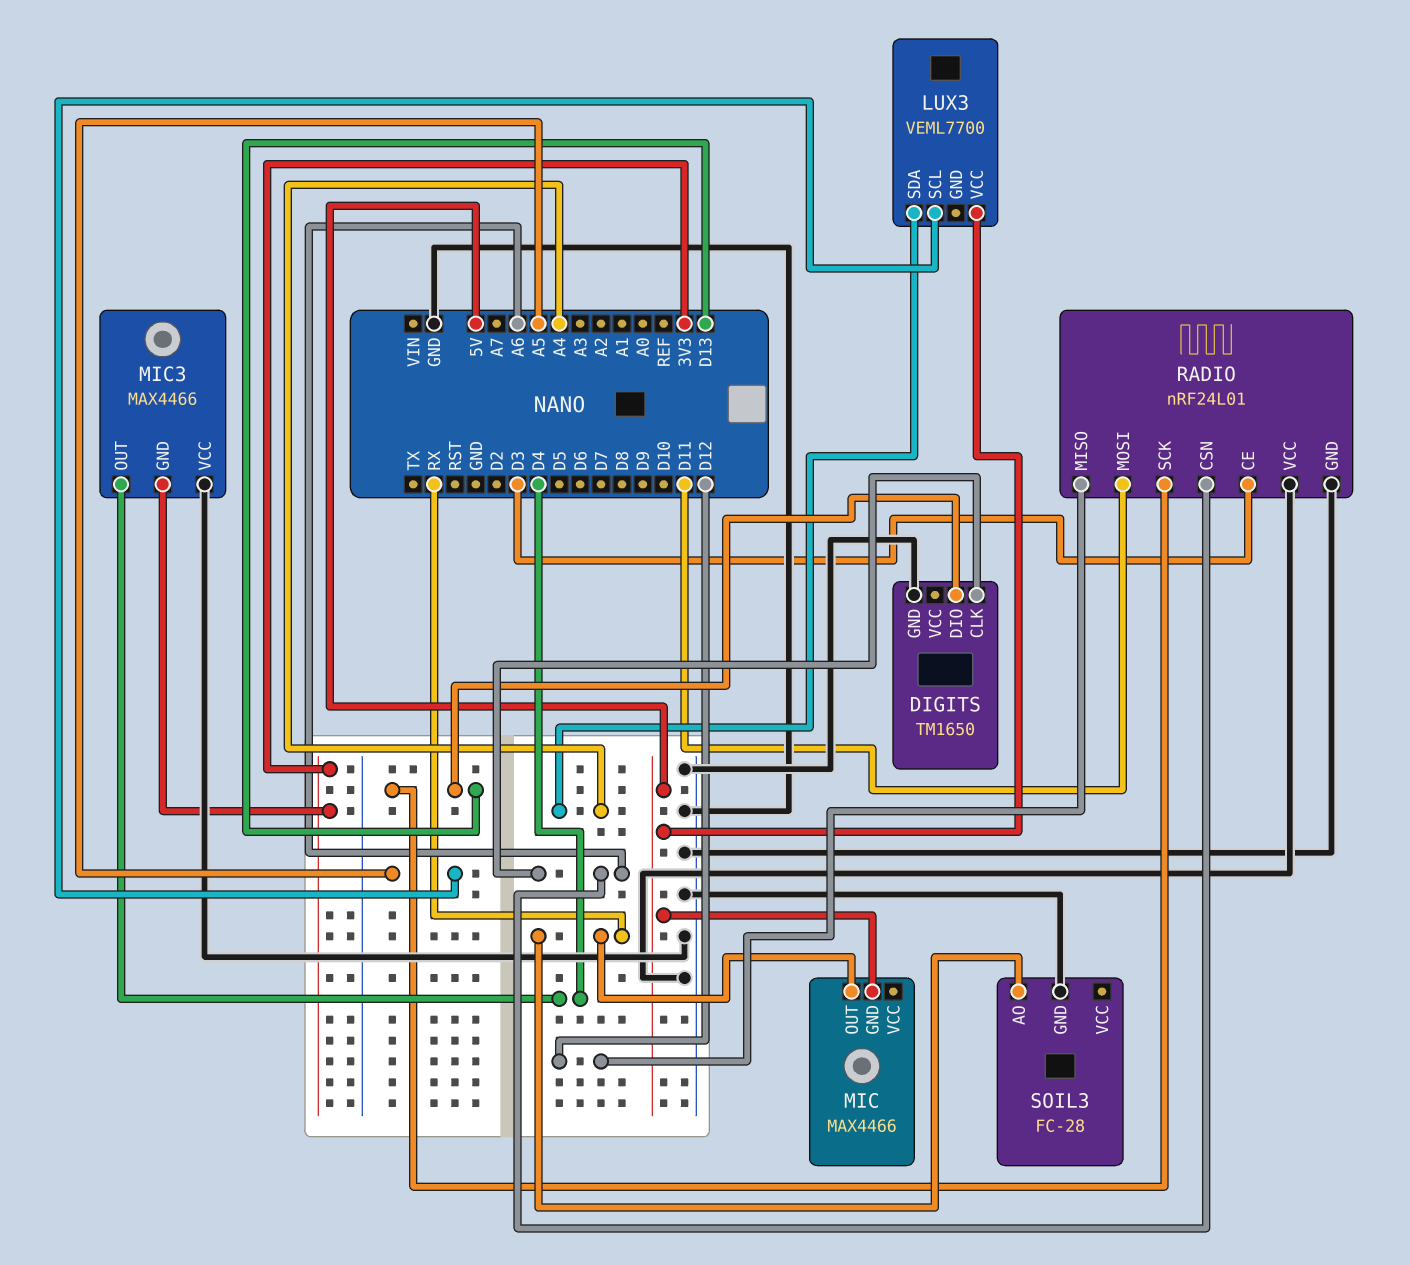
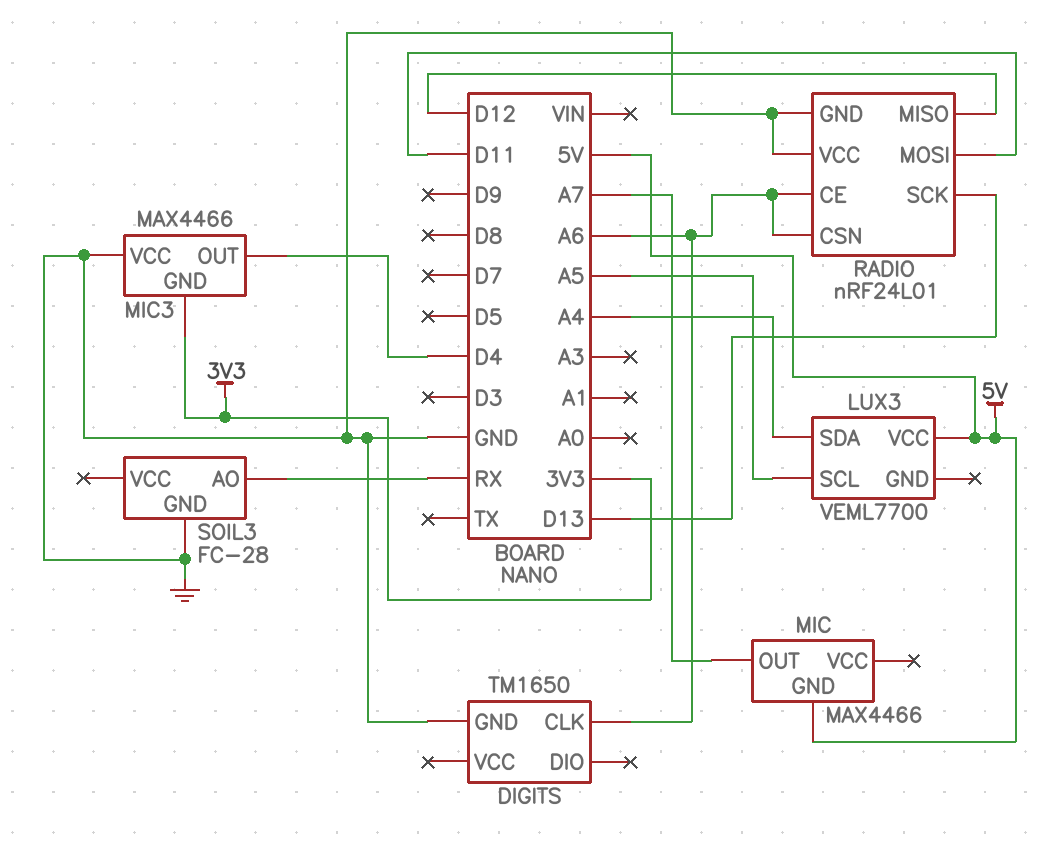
DIGITS pin DIO: D13 -> none
MIC pin OUT: RX -> A7
RADIO pin CE: D3 -> A6

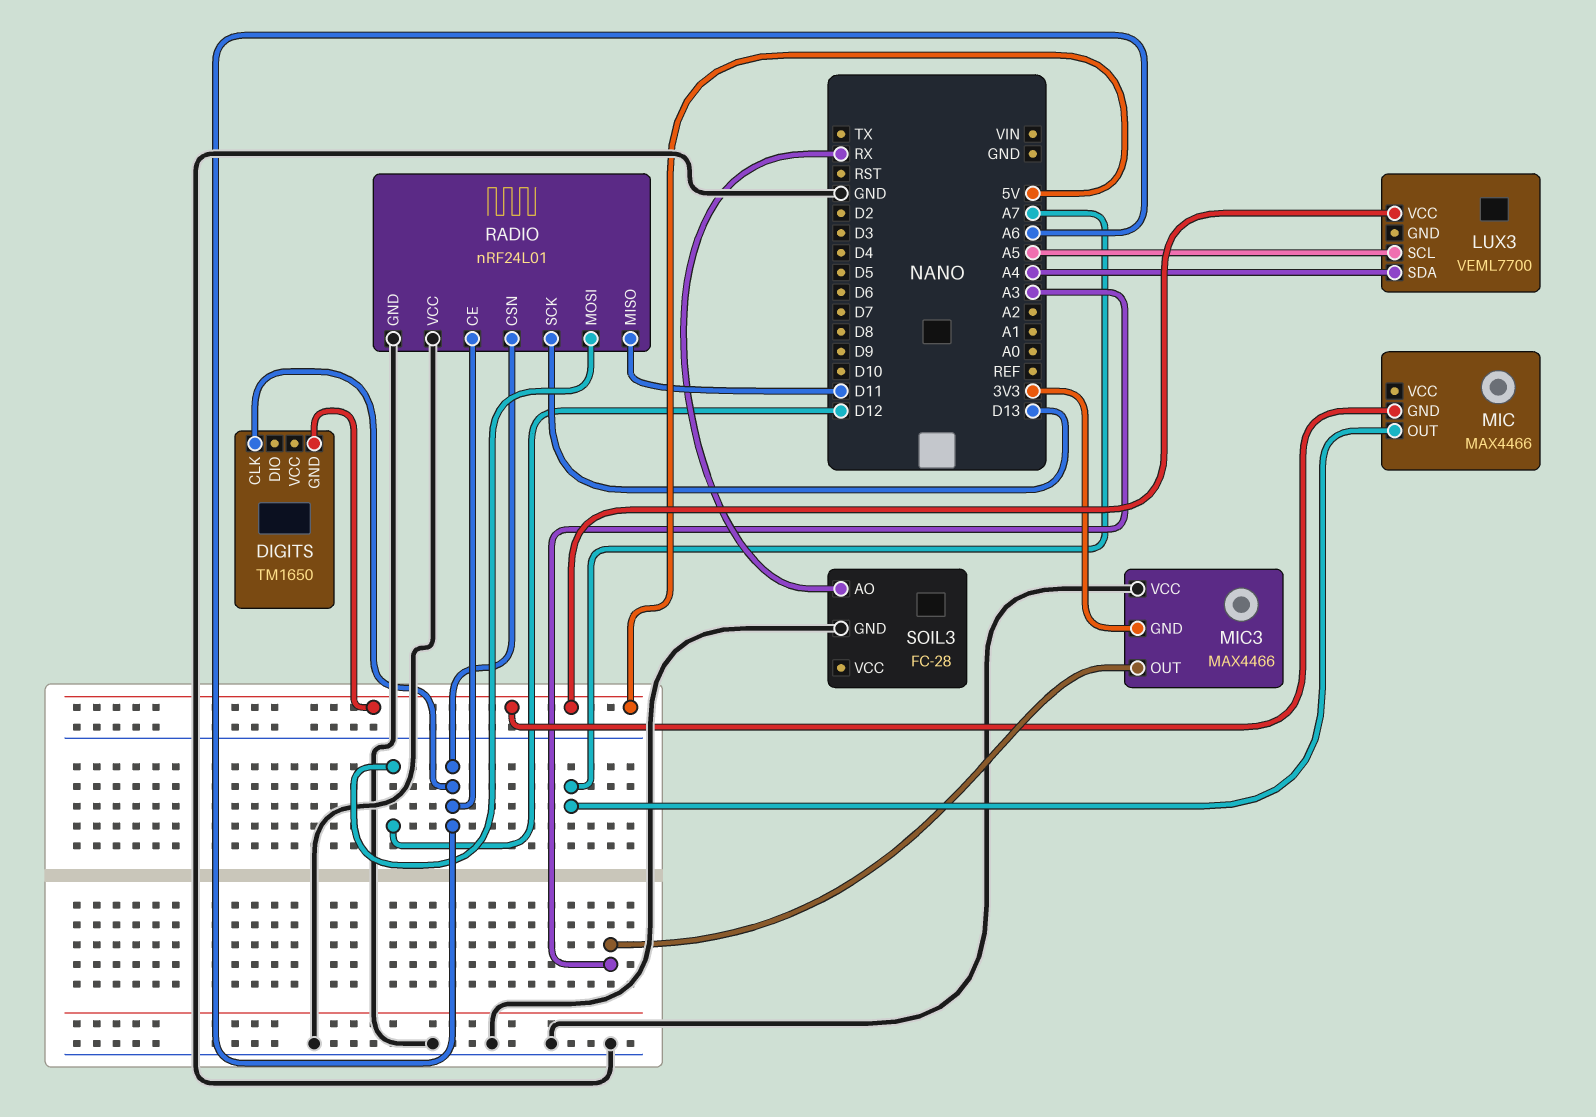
DIGITS pin GND: GND -> 5V
MIC3 pin OUT: D4 -> A3
RADIO pin MISO: D12 -> D11
RADIO pin MOSI: D11 -> D12

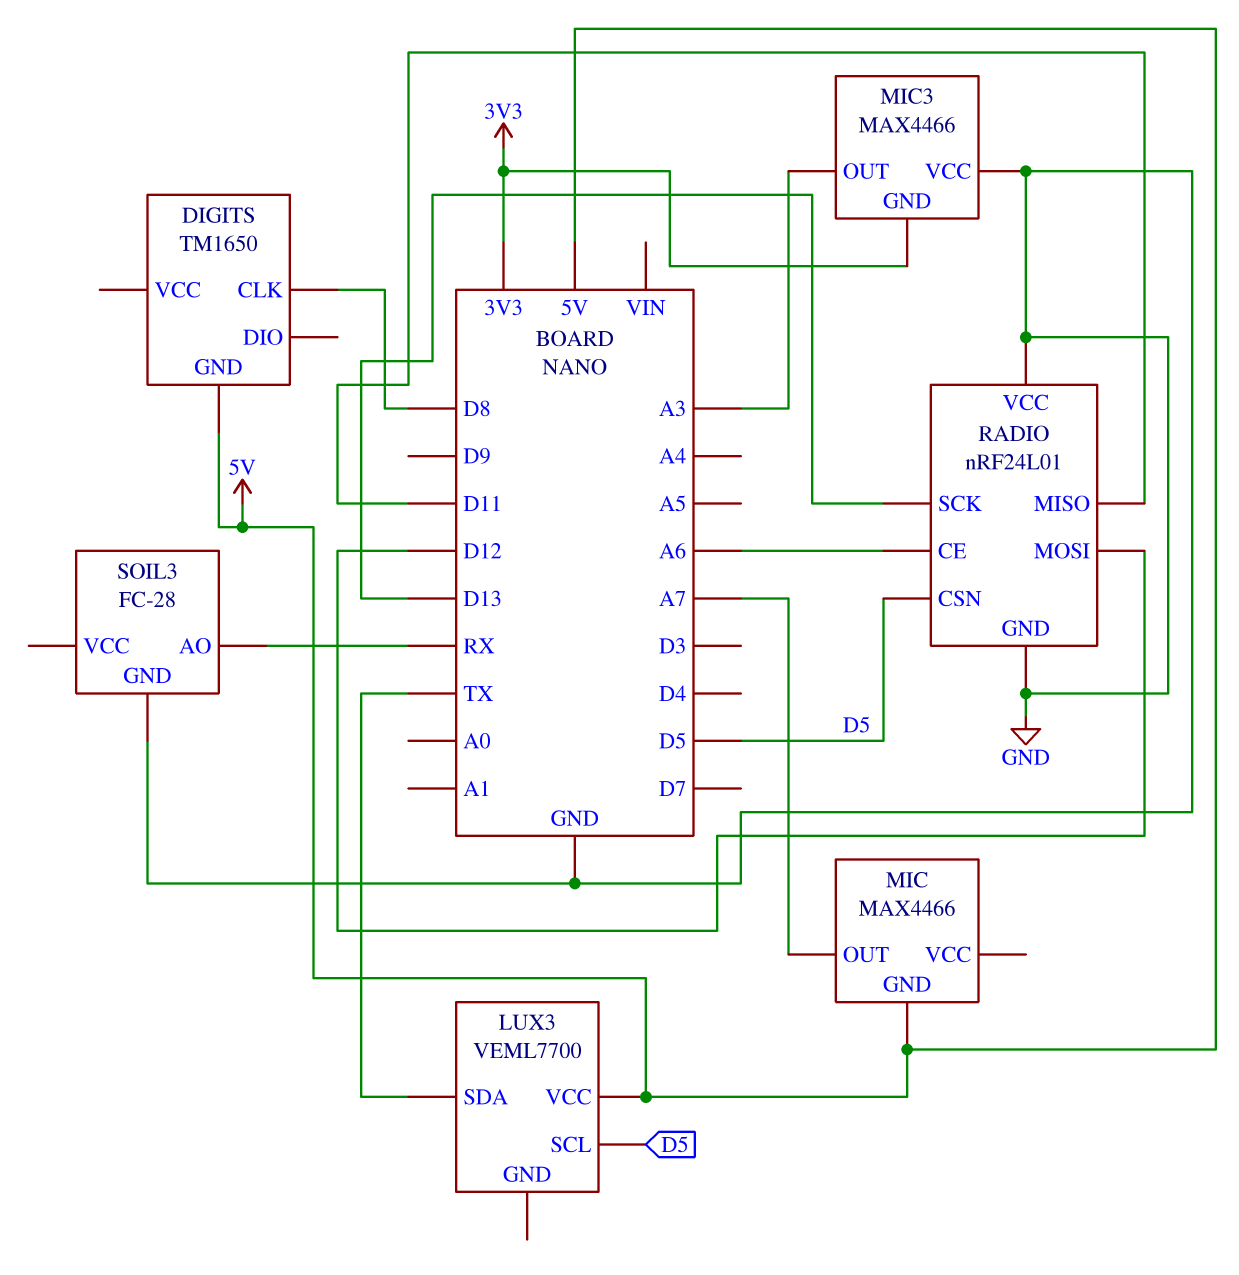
DIGITS pin CLK: A6 -> D8
LUX3 pin SCL: A5 -> D5
LUX3 pin SDA: A4 -> TX
RADIO pin CSN: A6 -> D5

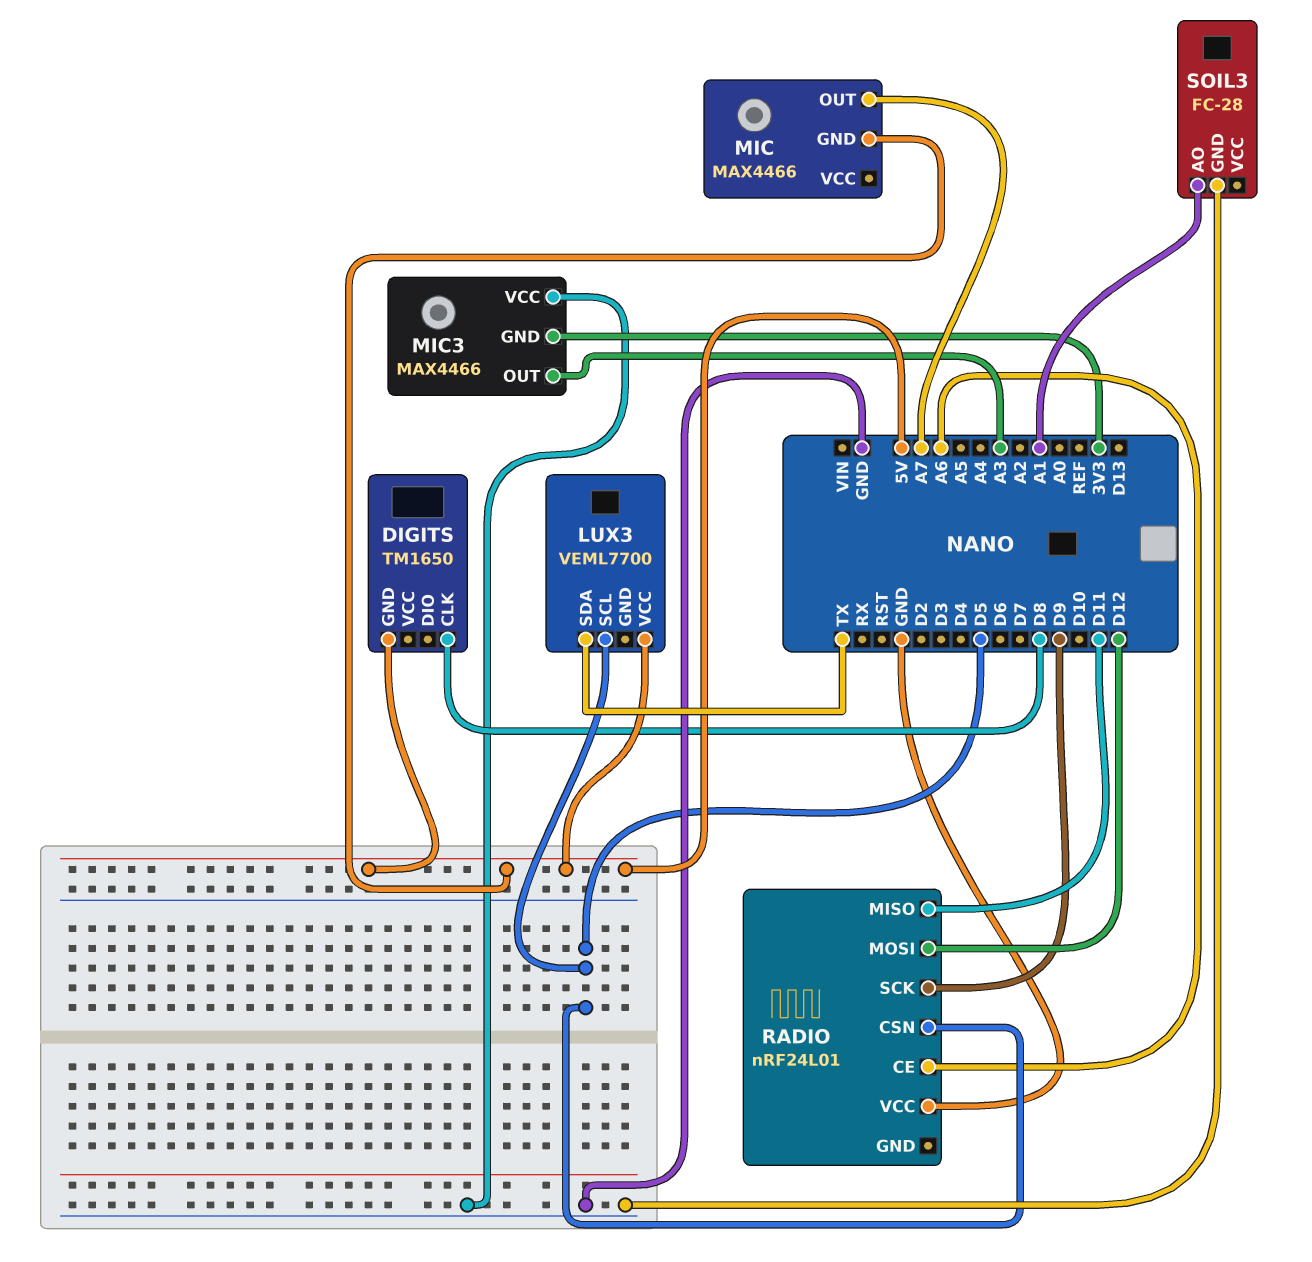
RADIO pin GND: GND -> none
RADIO pin SCK: D13 -> D9
SOIL3 pin AO: RX -> A1

